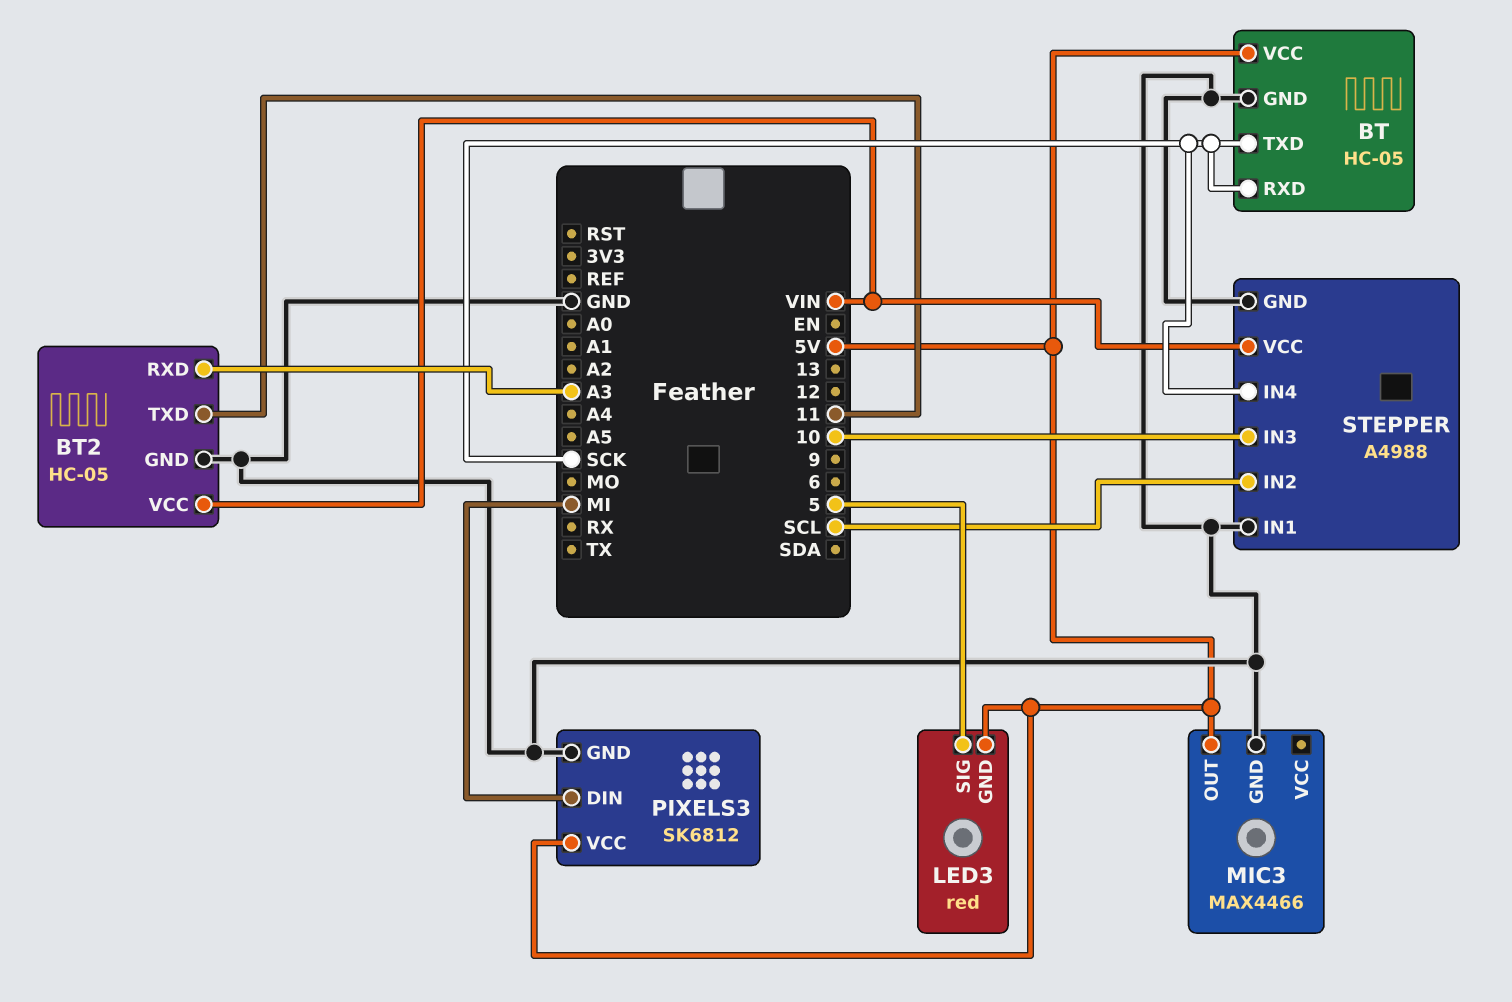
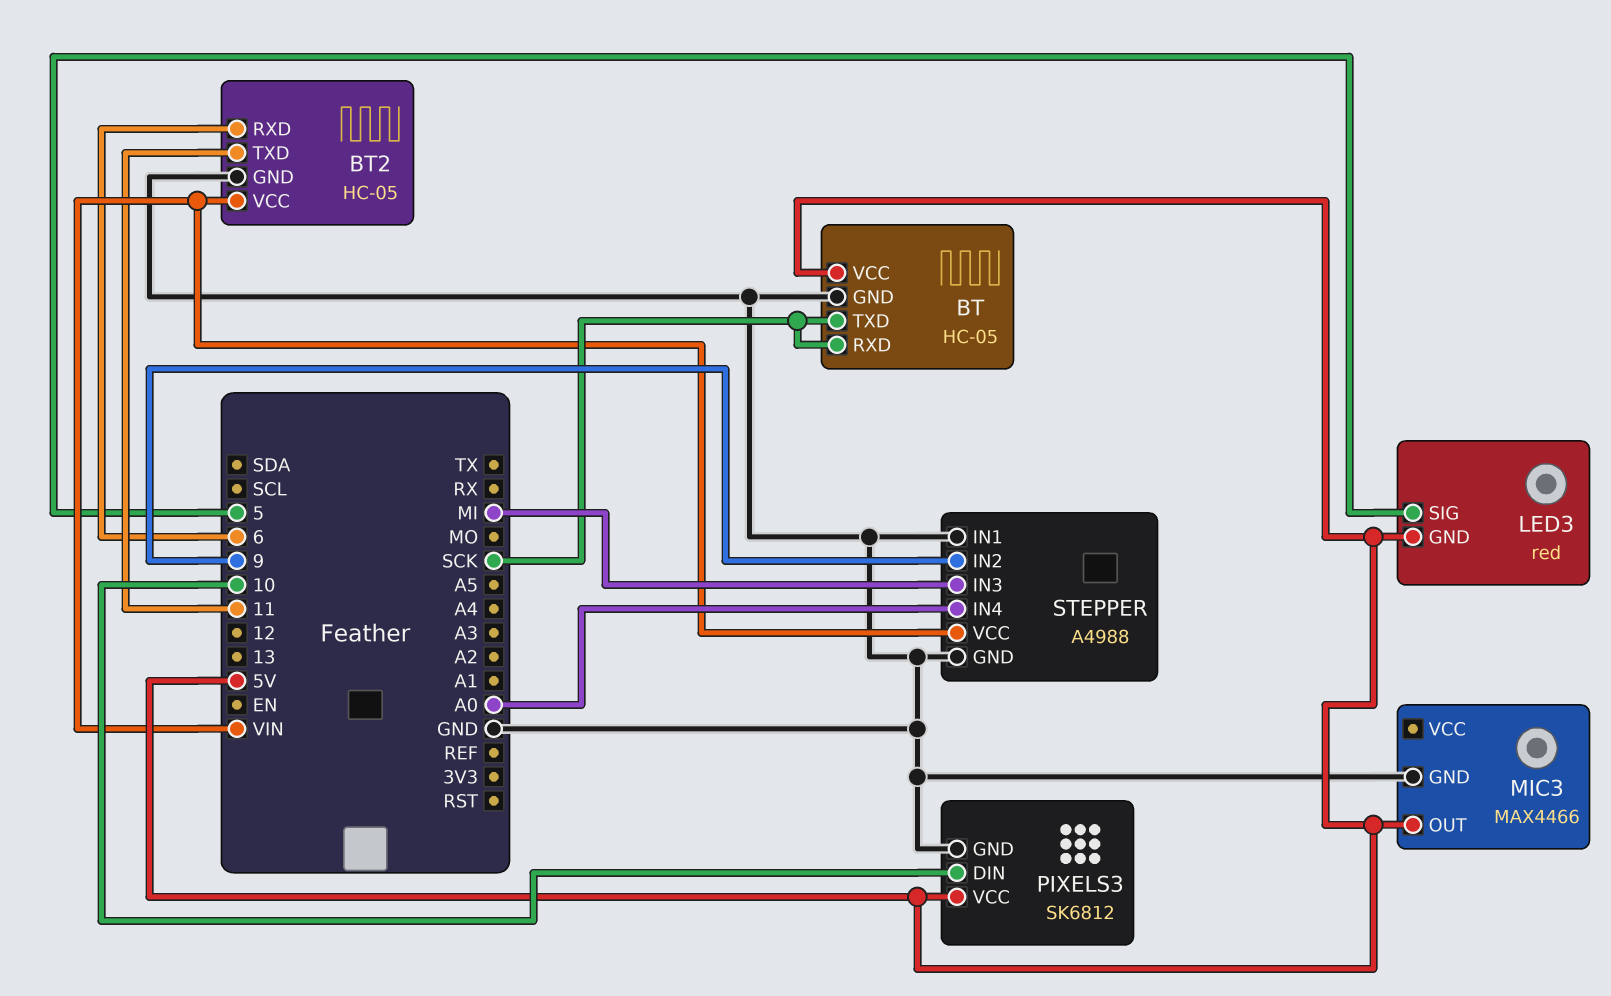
BT2 pin RXD: A3 -> 6
PIXELS3 pin DIN: MI -> 10
STEPPER pin IN2: SCL -> 9
STEPPER pin IN3: 10 -> MI
STEPPER pin IN4: SCK -> A0

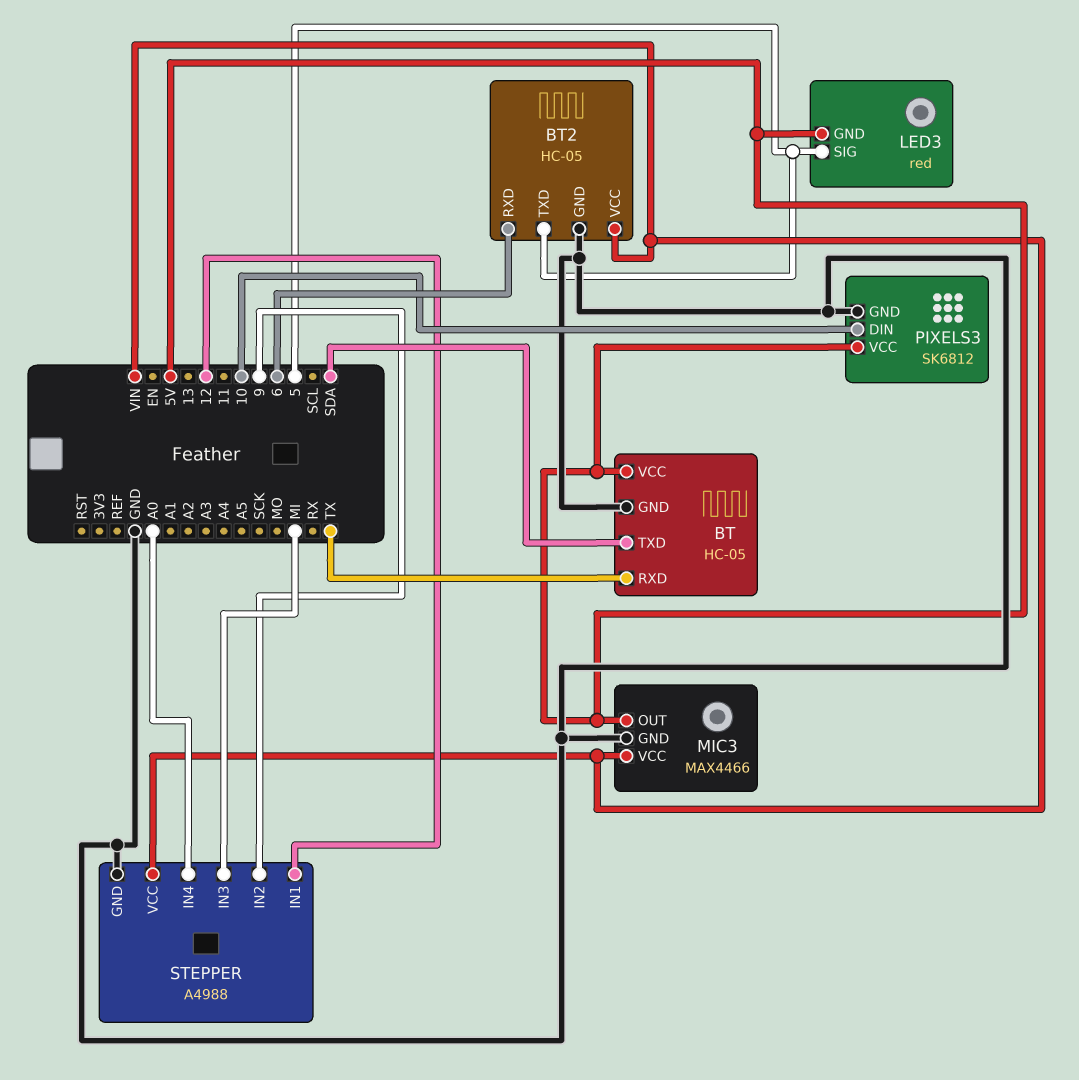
BT pin RXD: SCK -> TX
BT pin TXD: SCK -> SDA
BT2 pin TXD: 11 -> 5
MIC3 pin VCC: none -> VIN
STEPPER pin IN1: GND -> 12

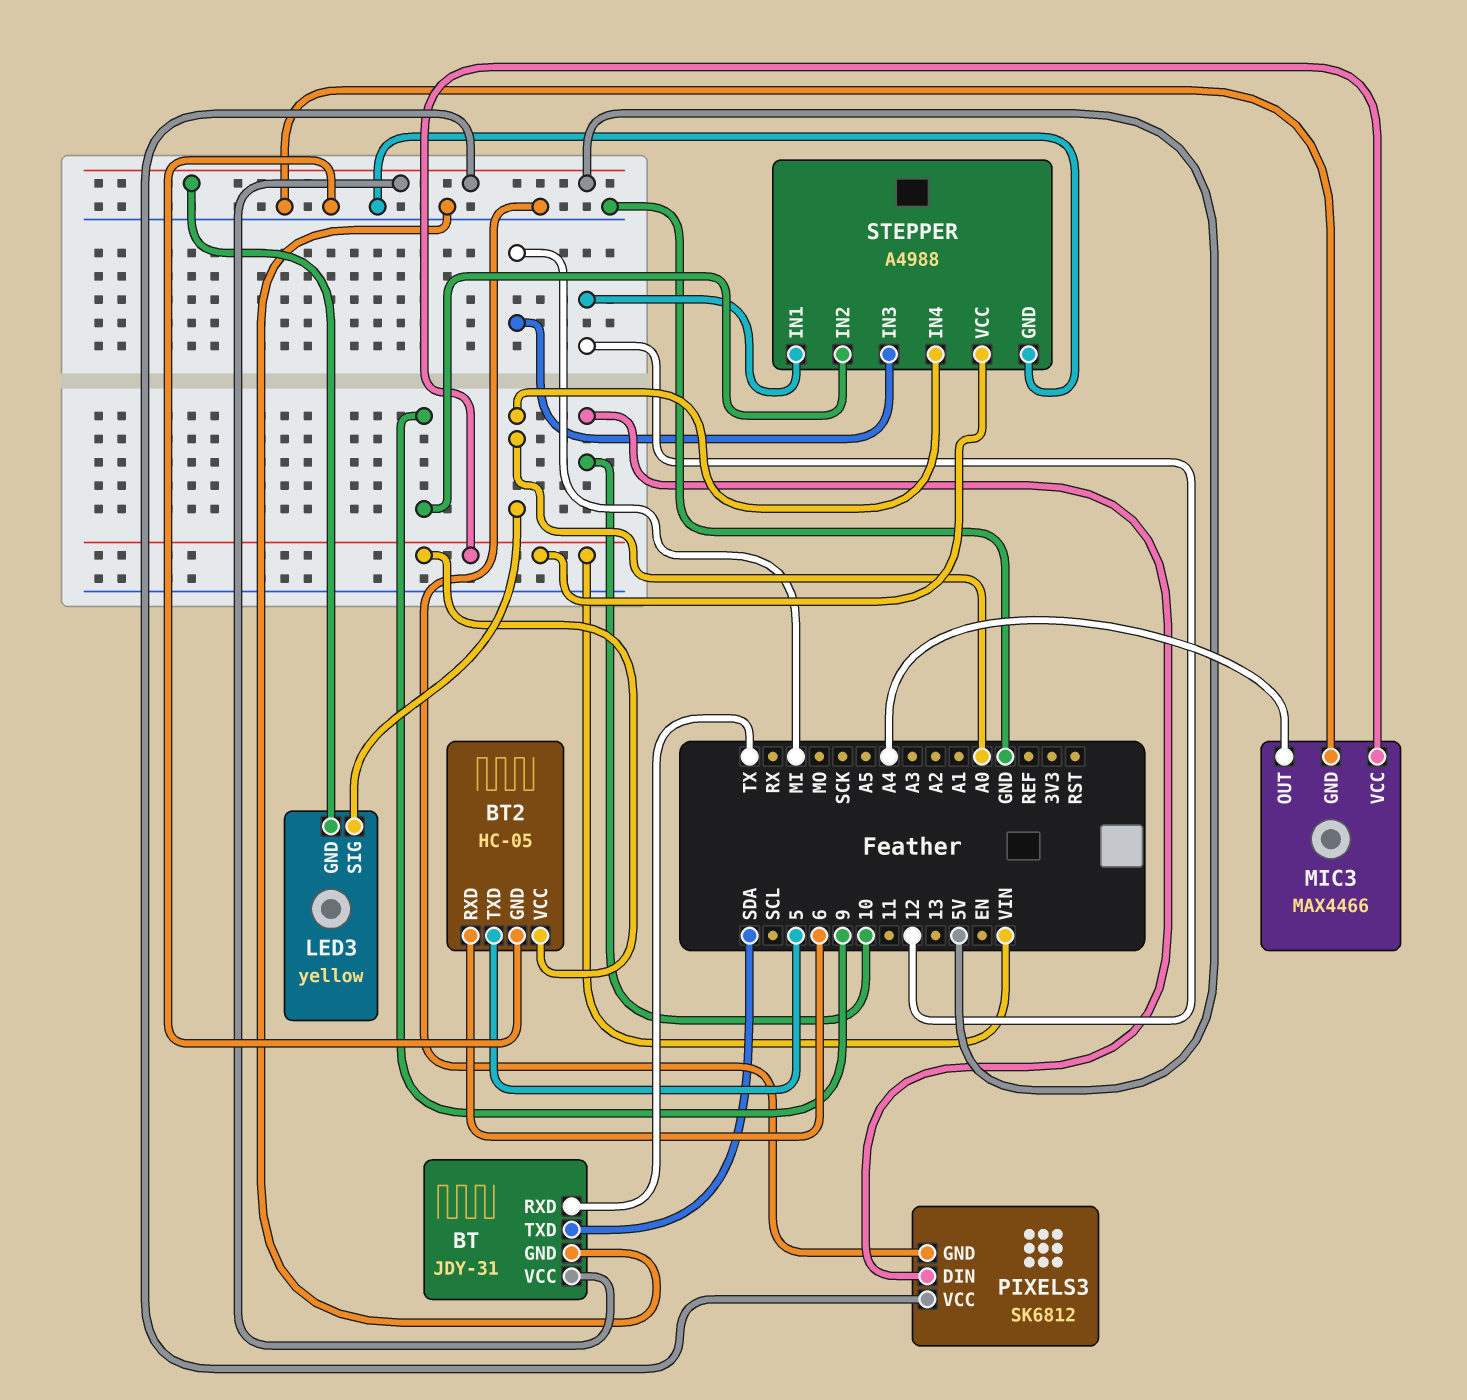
BT: HC-05 -> JDY-31
LED3: red -> yellow
LED3 pin SIG: 5 -> A0
MIC3 pin OUT: 5V -> A4

